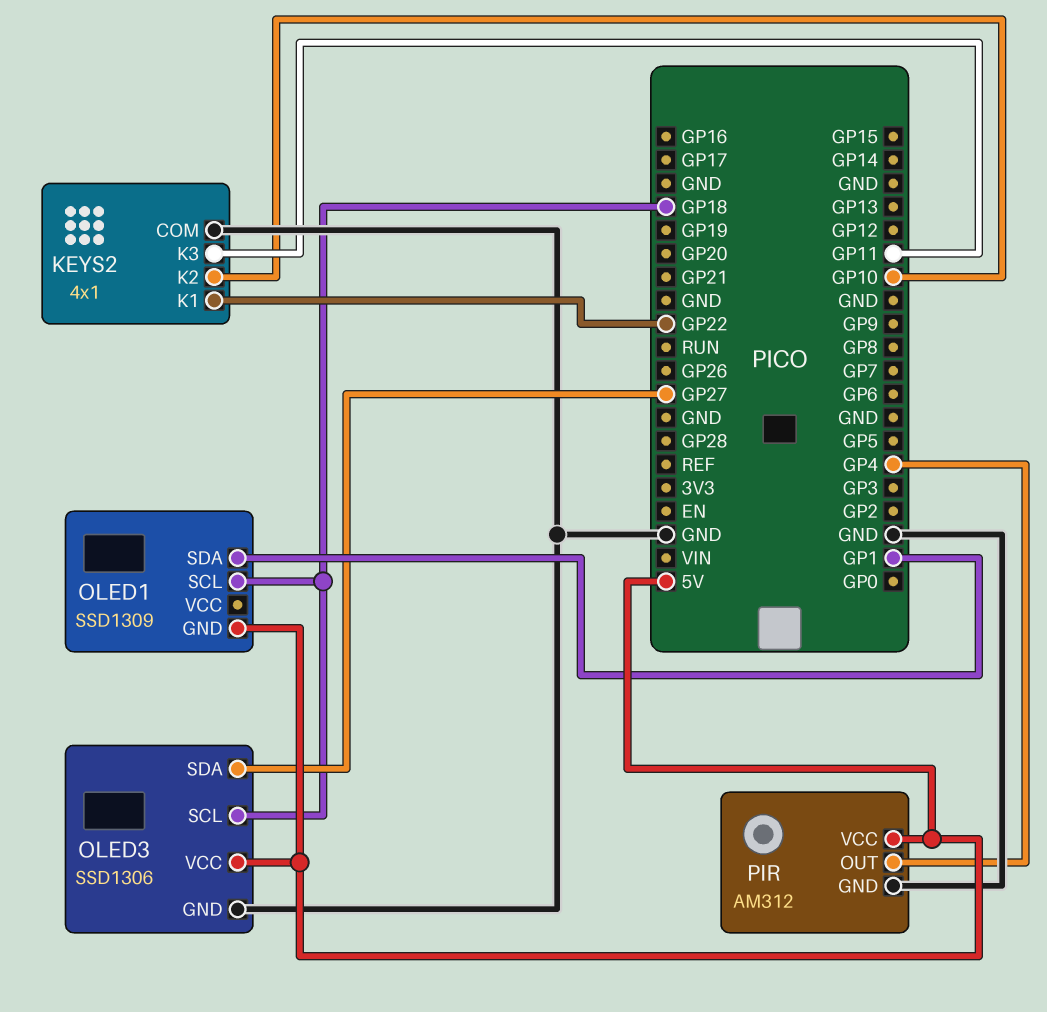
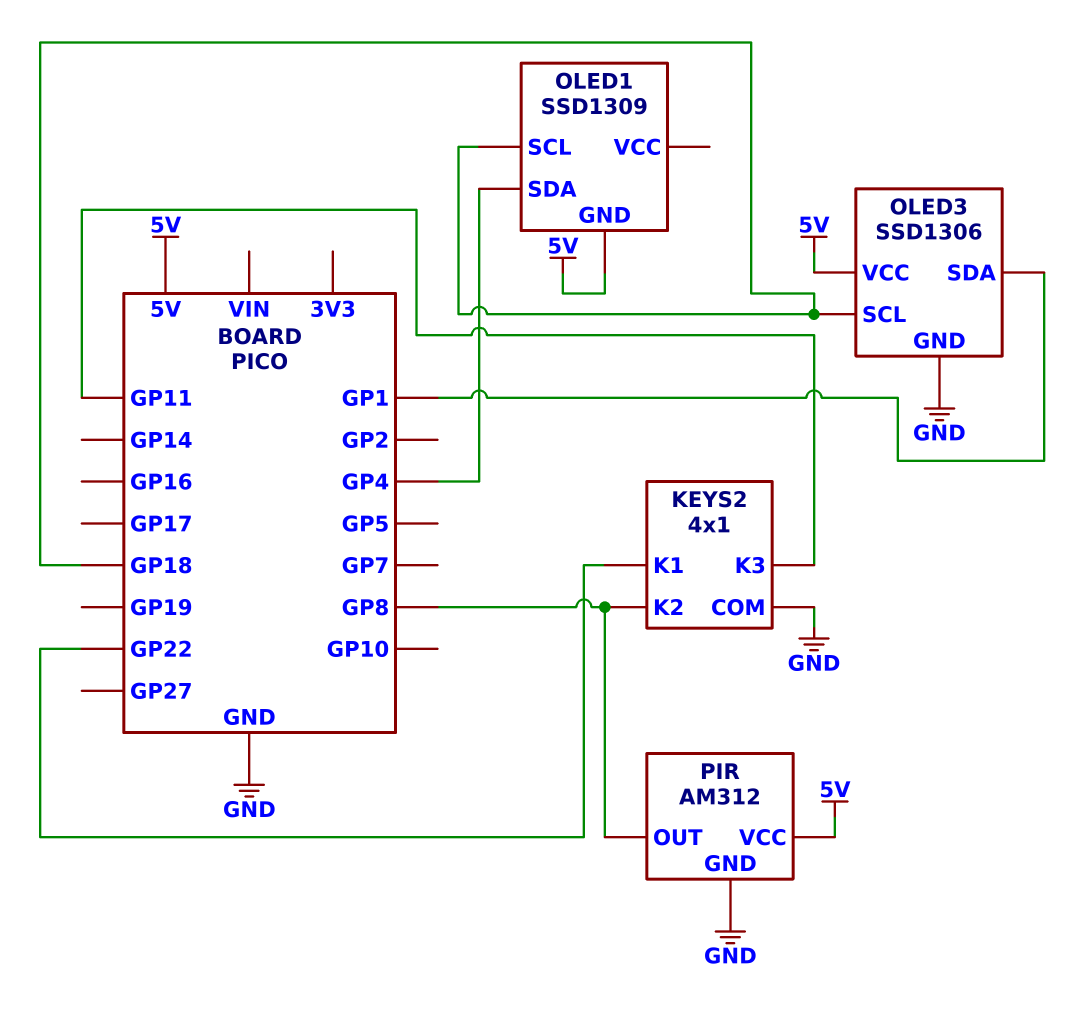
KEYS2 pin K2: GP10 -> GP8
OLED1 pin SDA: GP1 -> GP4
OLED3 pin SDA: GP27 -> GP1
PIR pin OUT: GP4 -> GP8

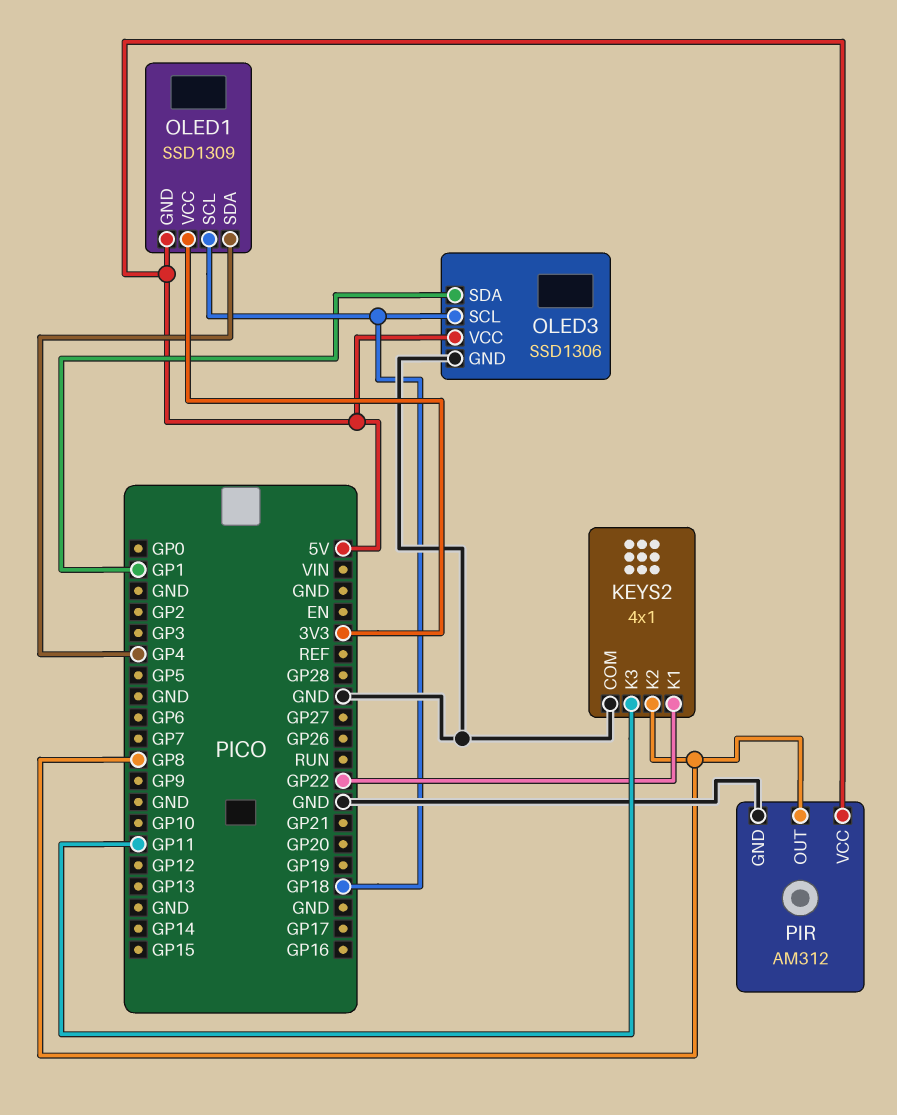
OLED1 pin VCC: none -> 3V3

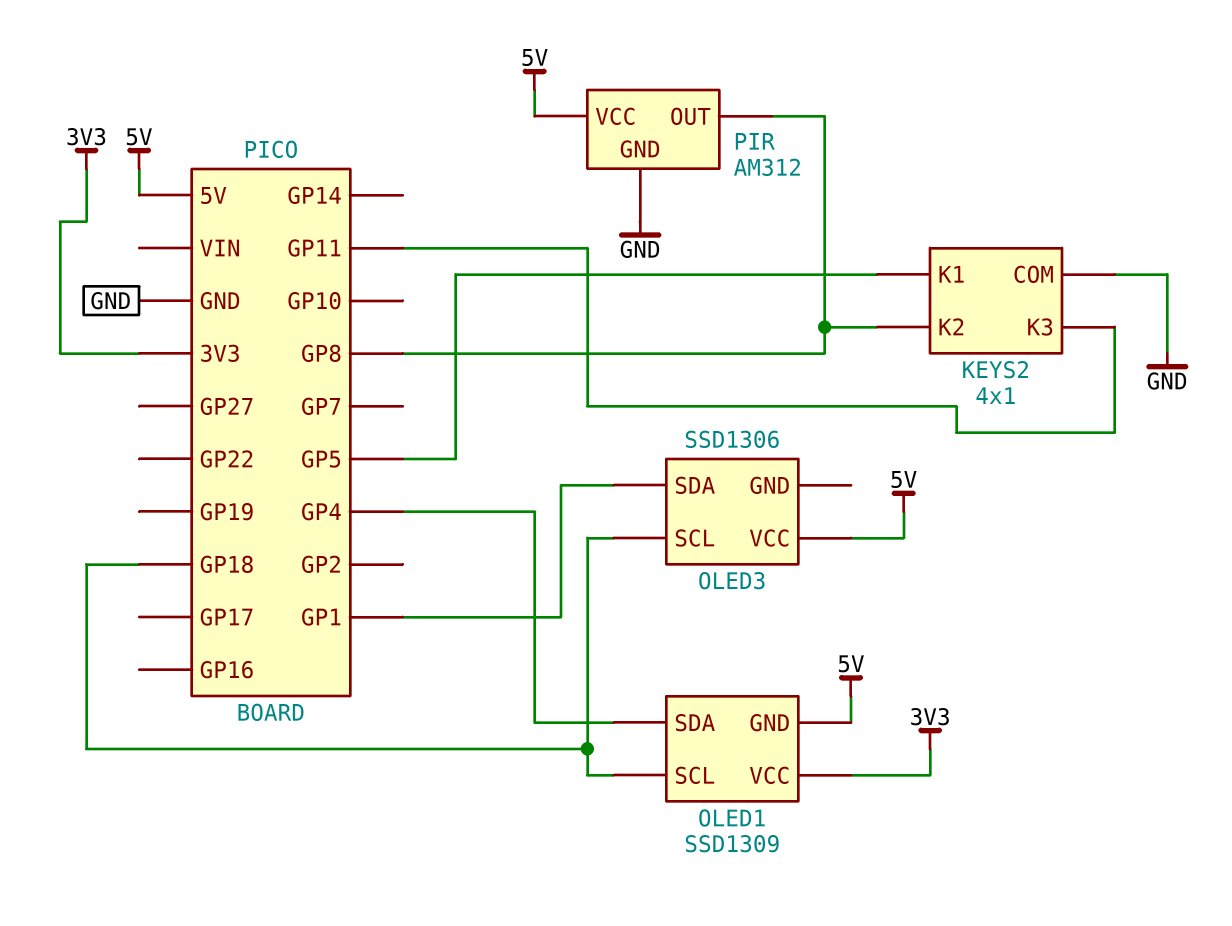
KEYS2 pin K1: GP22 -> GP5
OLED3 pin GND: GND -> none

